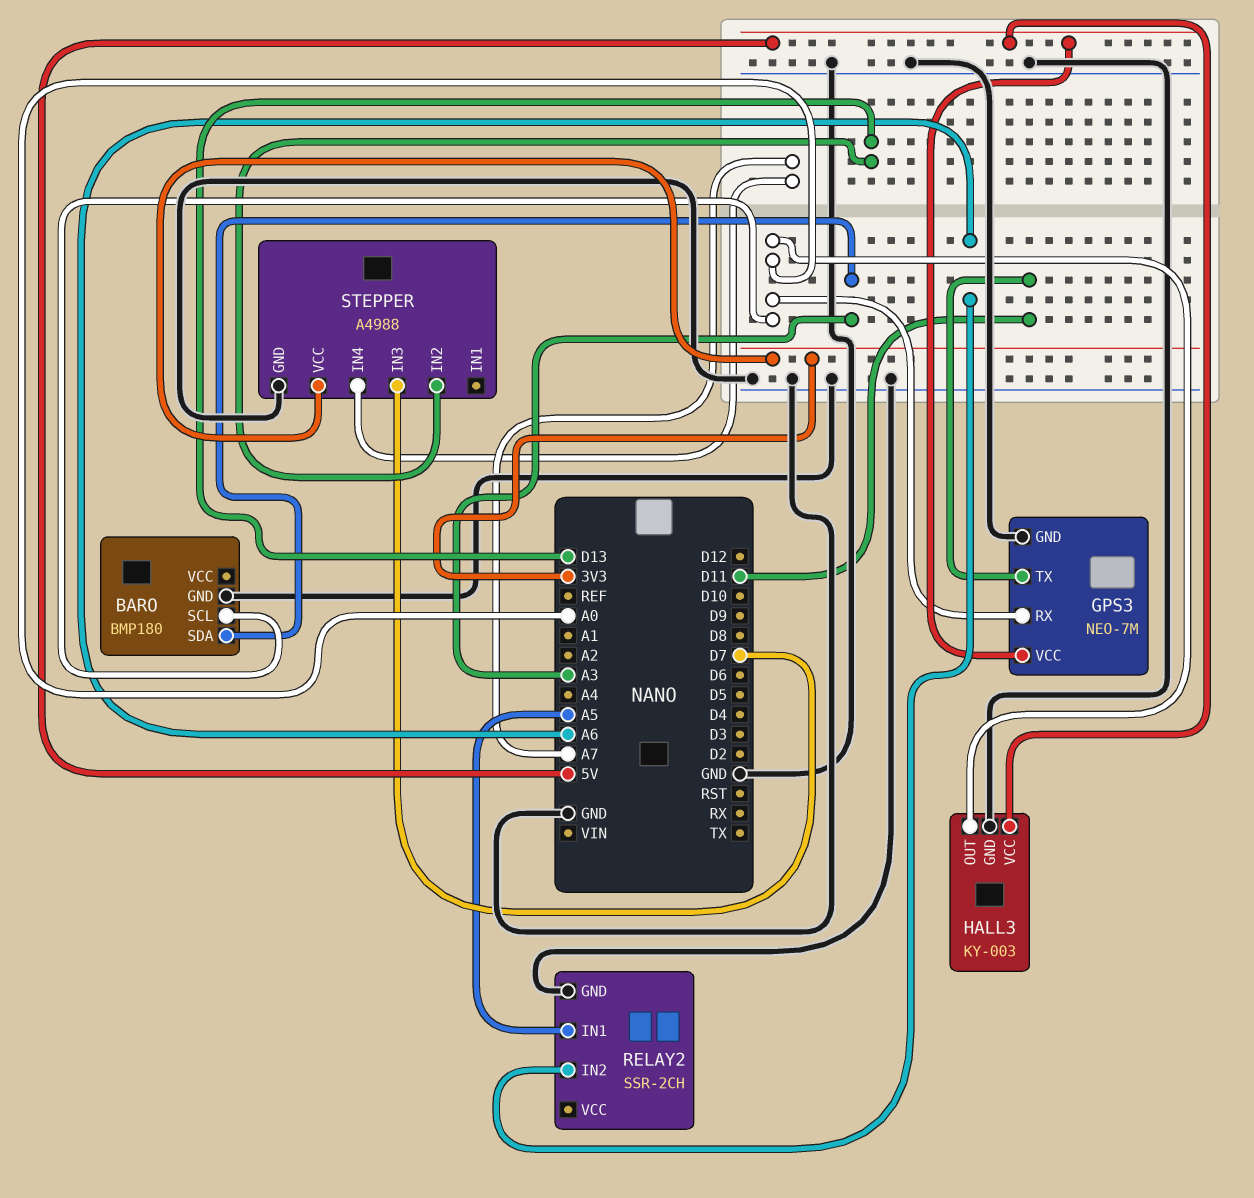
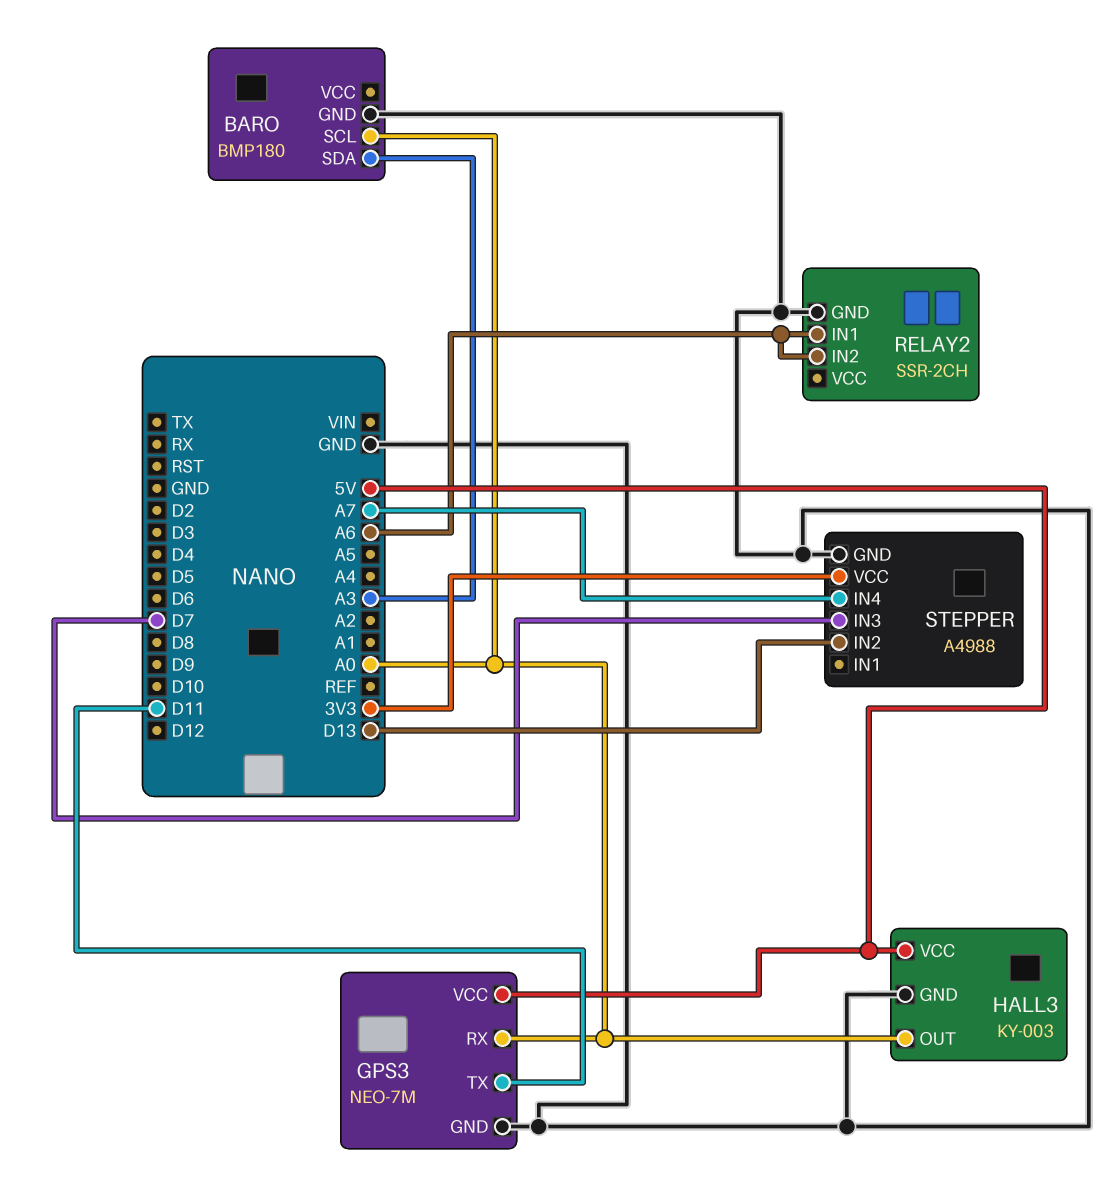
RELAY2 pin IN1: A5 -> A6

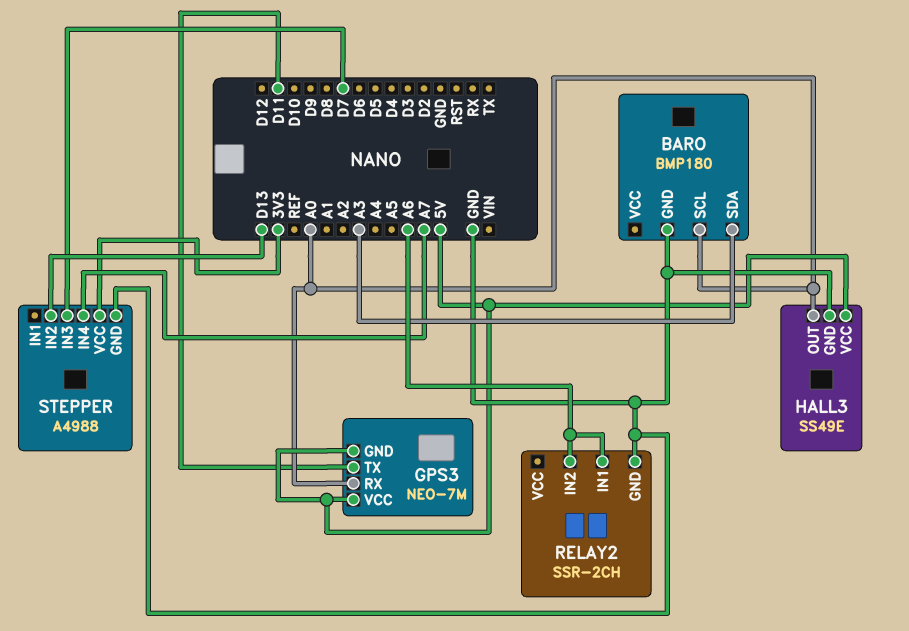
GPS3 pin GND: GND -> 5V
HALL3: KY-003 -> SS49E

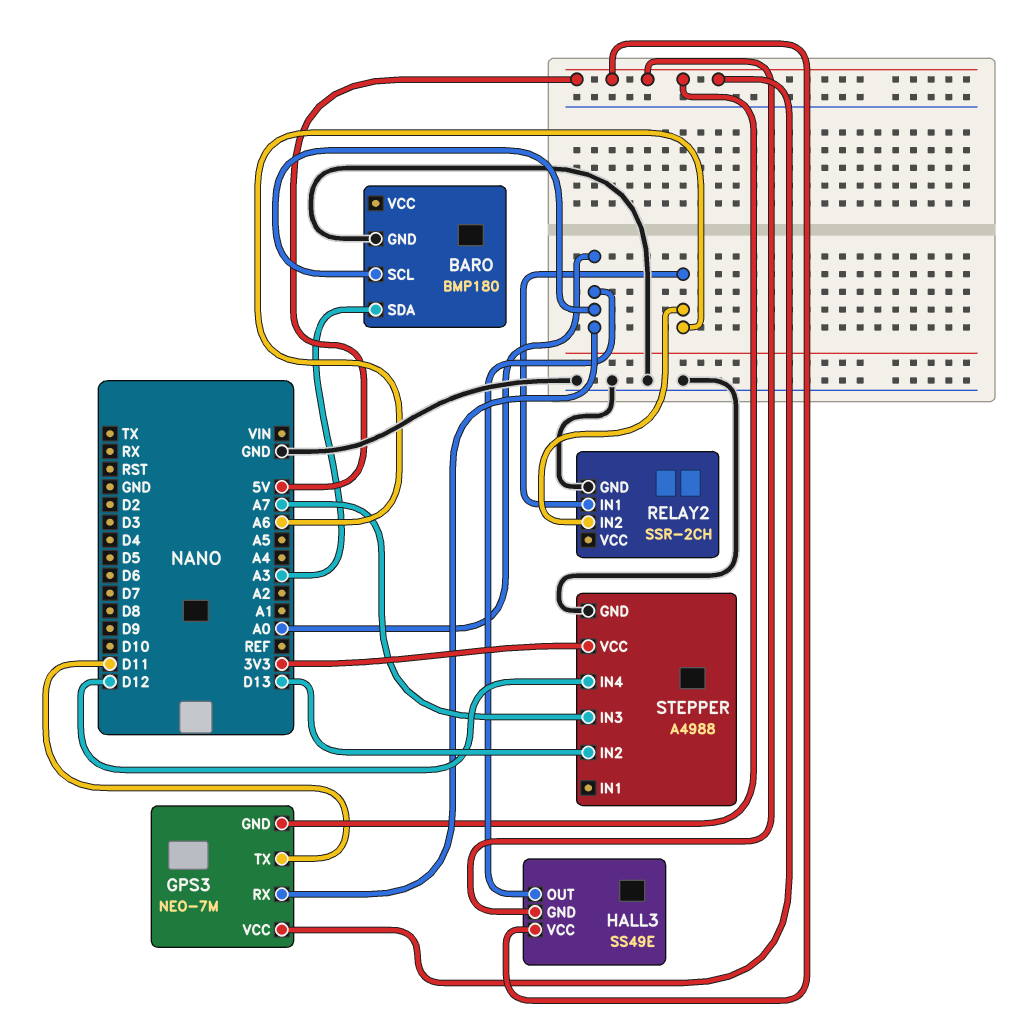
HALL3 pin GND: GND -> 5V
STEPPER pin IN3: D7 -> A7
STEPPER pin IN4: A7 -> D12

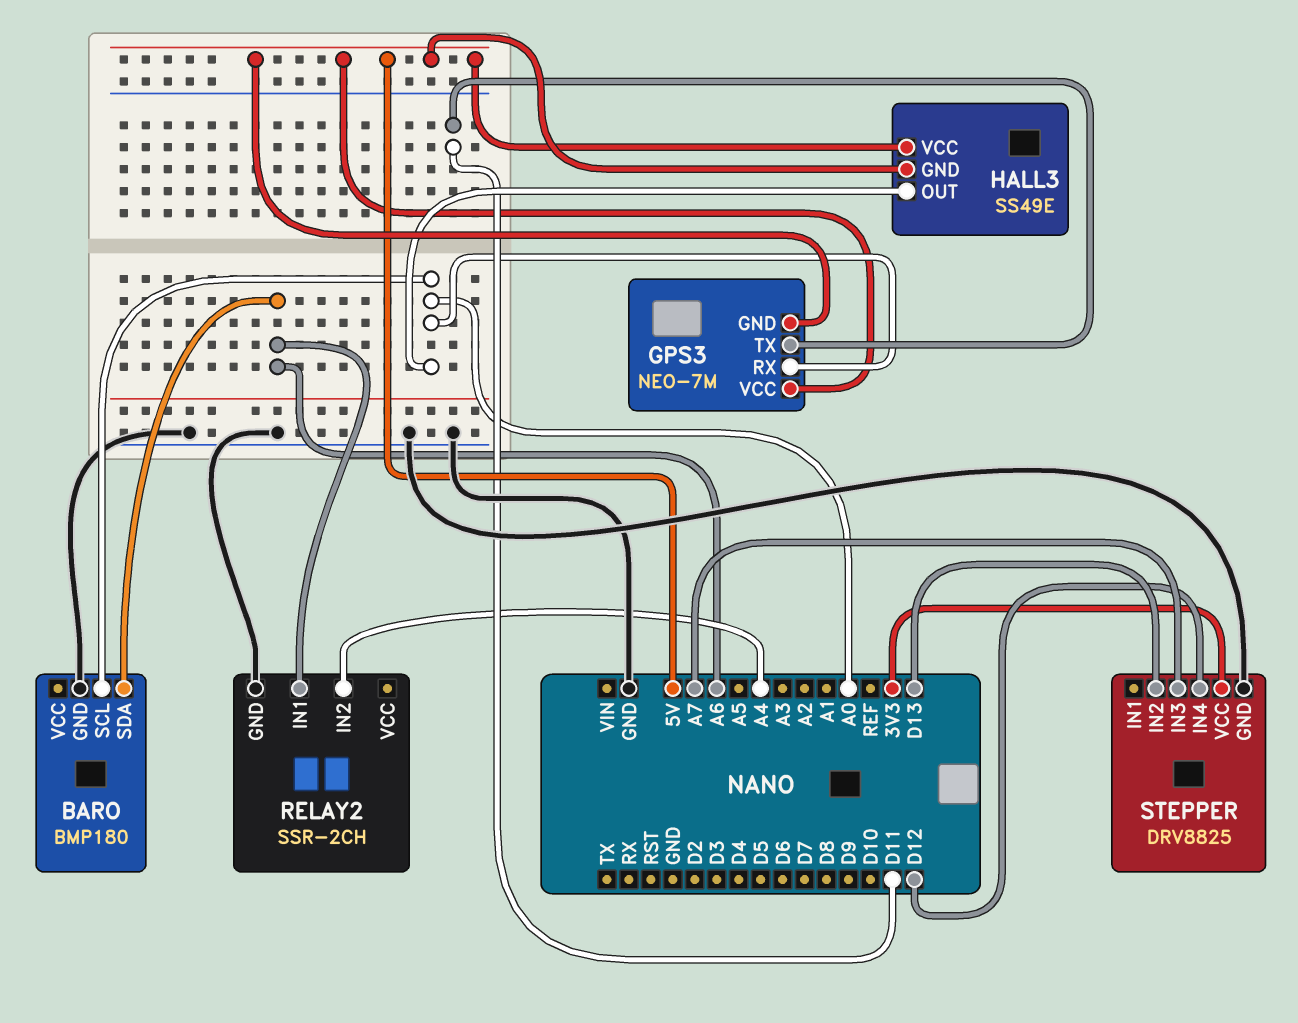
BARO pin SDA: A3 -> A6
RELAY2 pin IN2: A6 -> A4
STEPPER: A4988 -> DRV8825

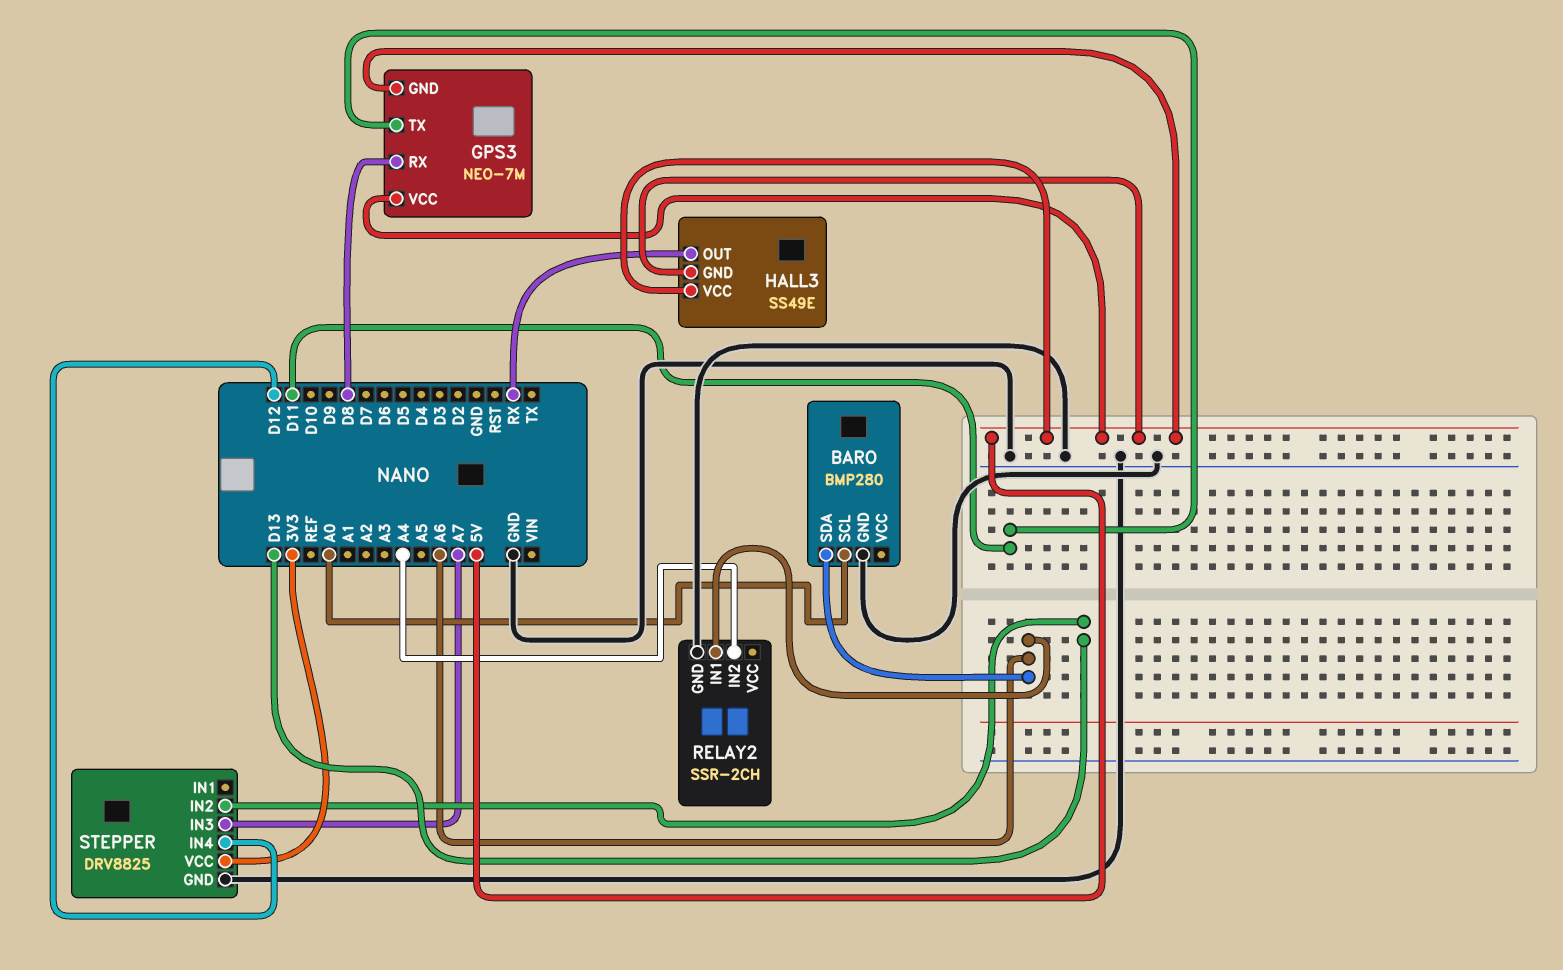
BARO: BMP180 -> BMP280
GPS3 pin RX: A0 -> D8
HALL3 pin OUT: A0 -> RX

